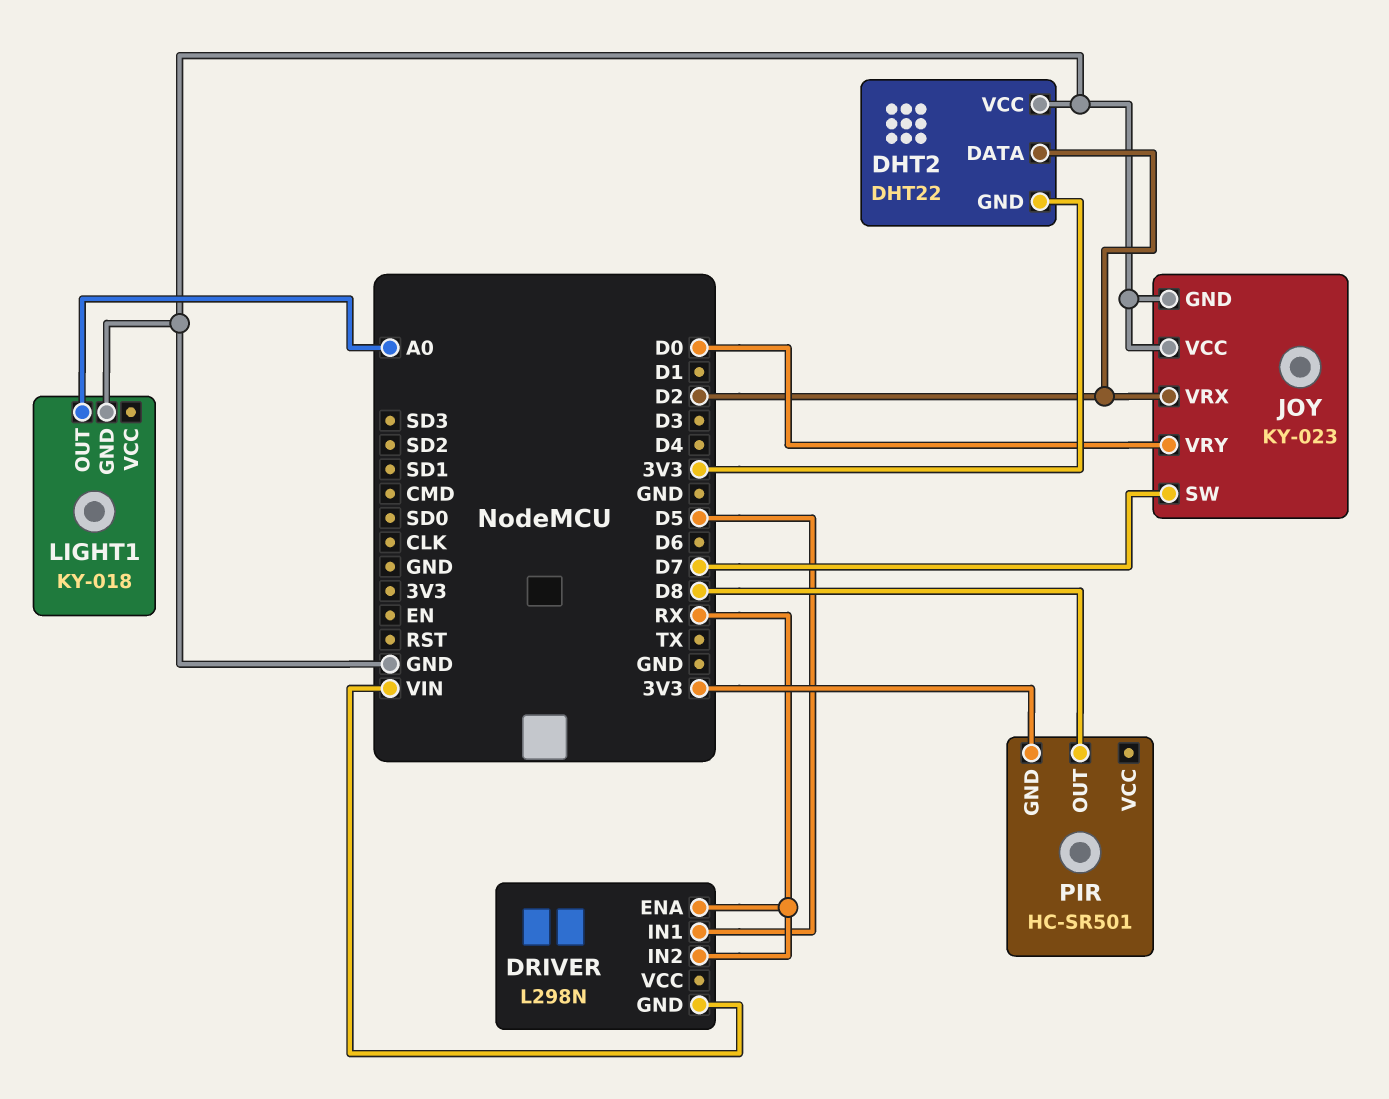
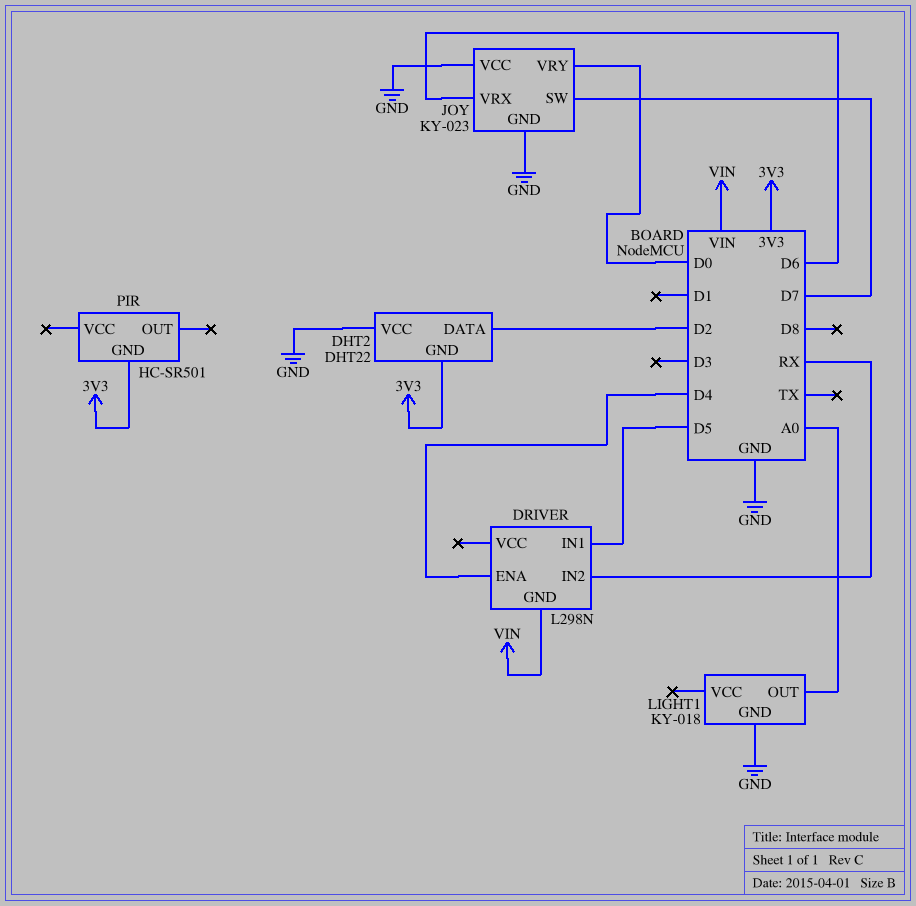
DRIVER pin ENA: RX -> D4
JOY pin VRX: D2 -> D6
PIR pin OUT: D8 -> none

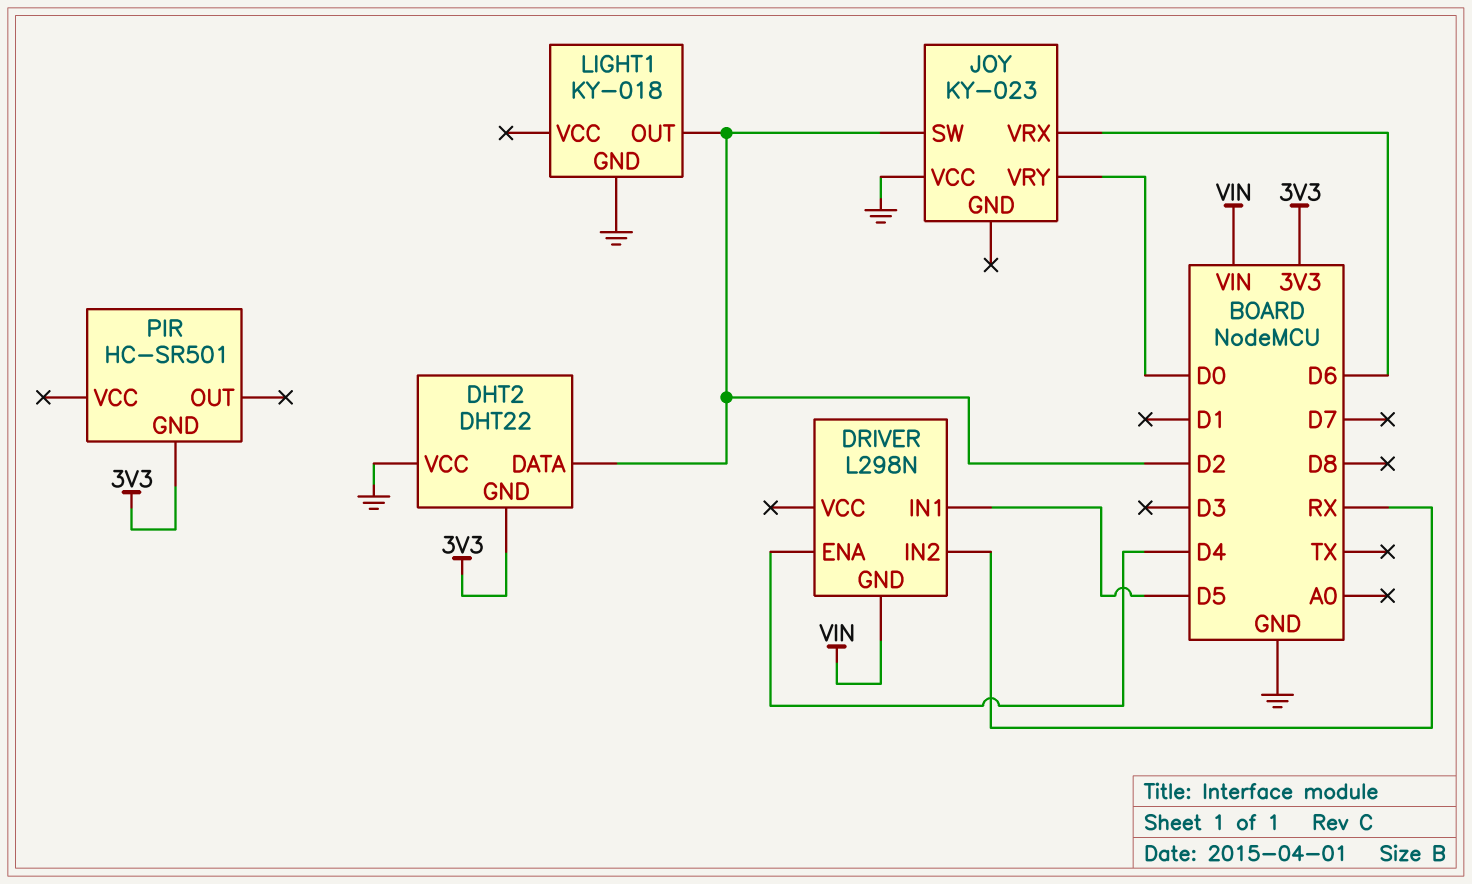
JOY pin GND: GND -> none
JOY pin SW: D7 -> D2
LIGHT1 pin OUT: A0 -> D2

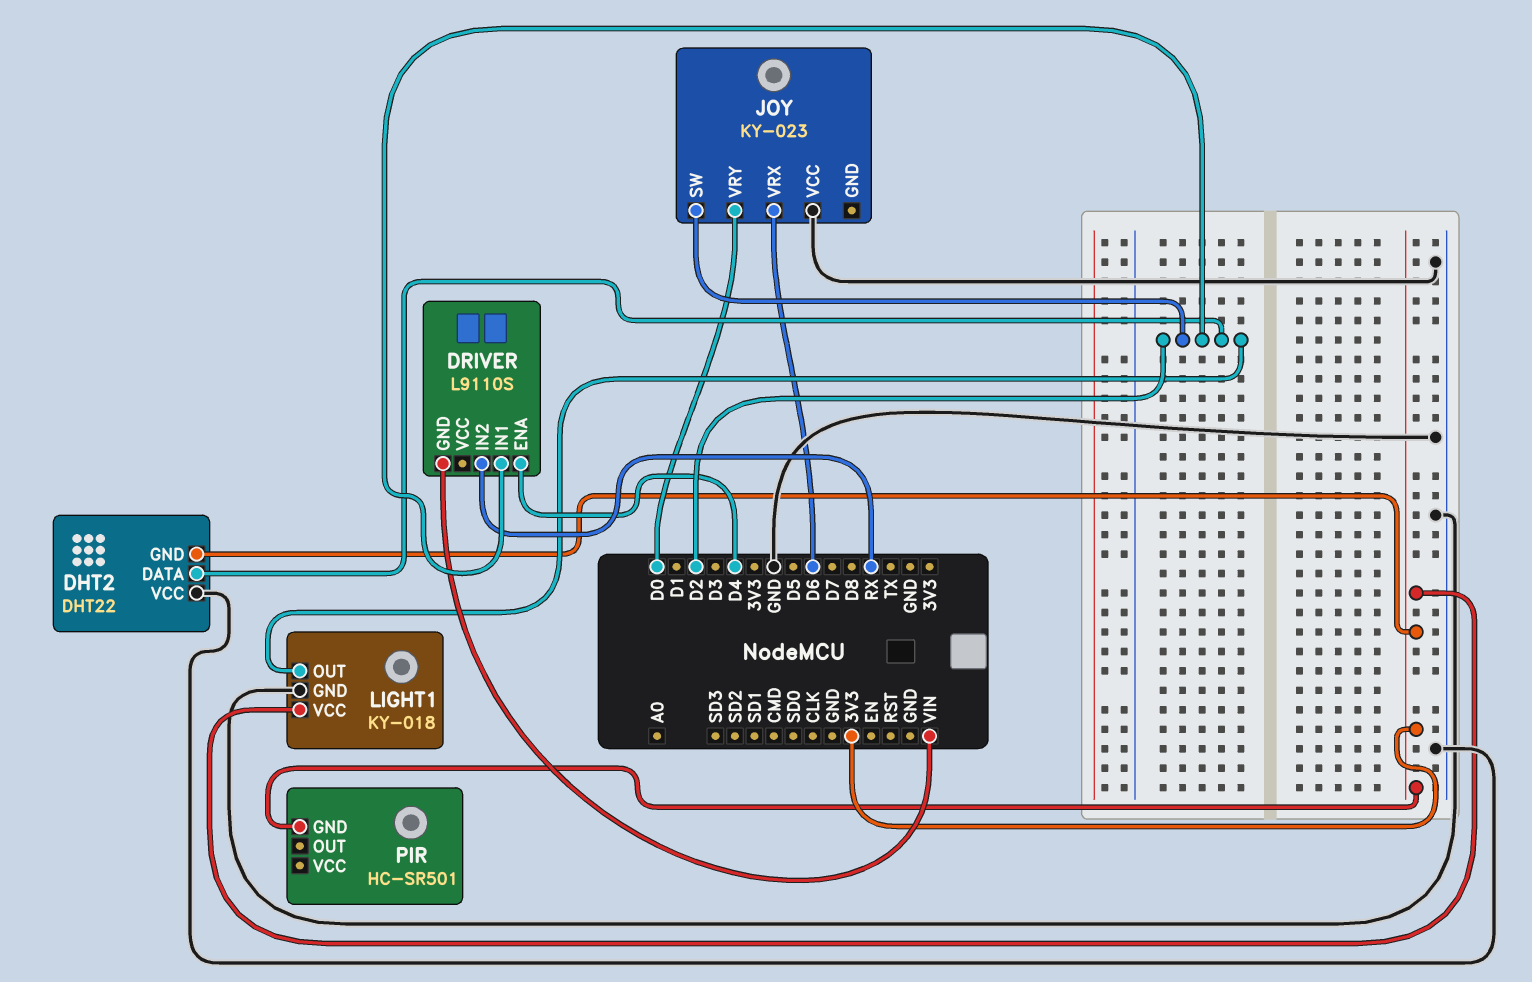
DRIVER: L298N -> L9110S
DRIVER pin IN1: D5 -> D2
LIGHT1 pin VCC: none -> 3V3

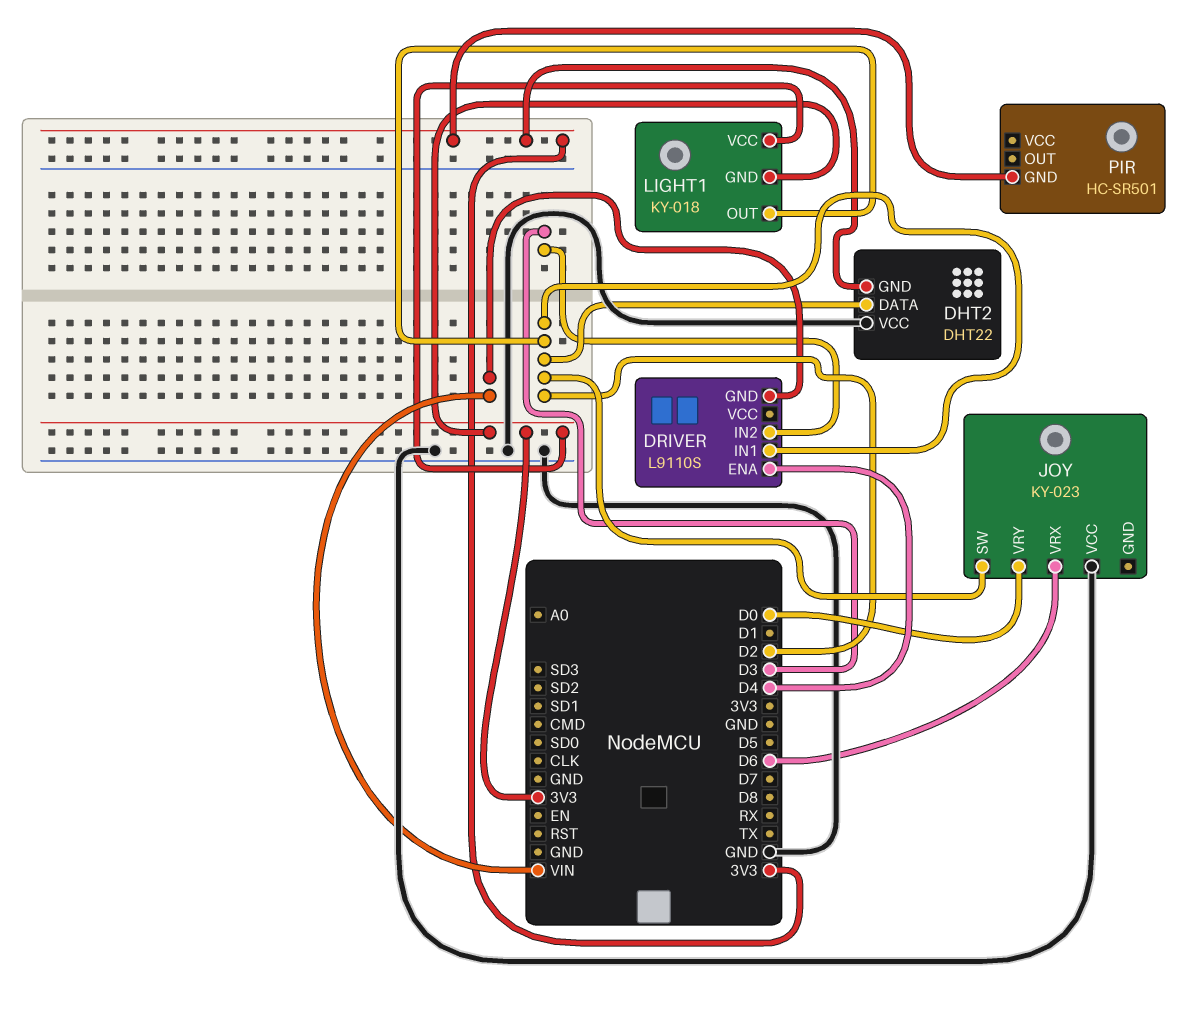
DRIVER pin IN2: RX -> D3
LIGHT1 pin GND: GND -> 3V3

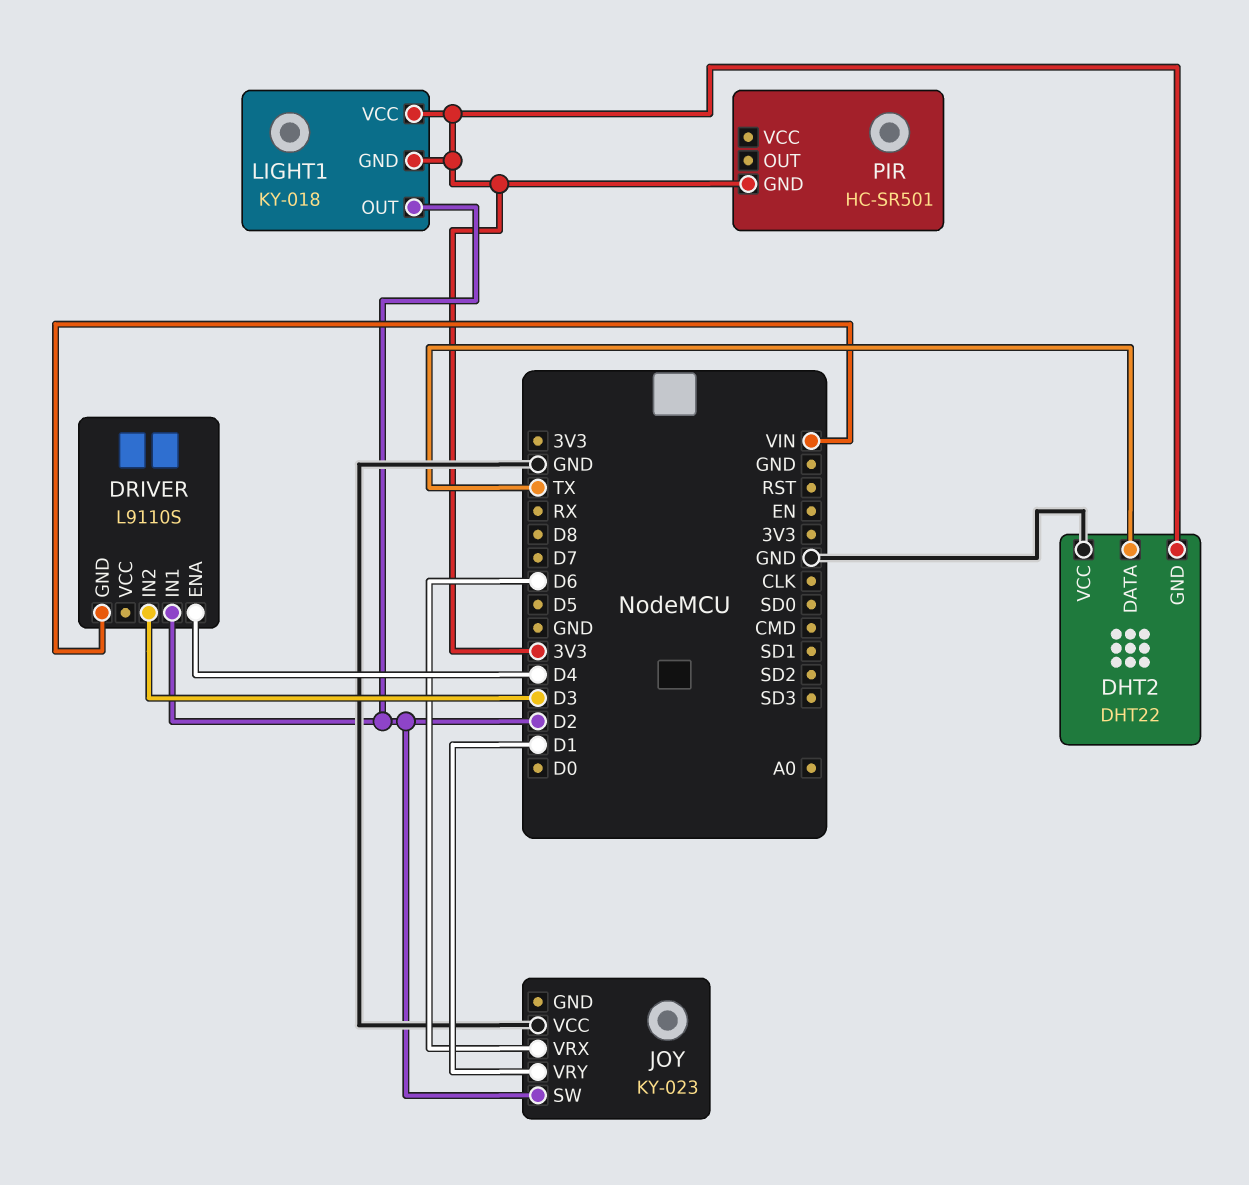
DHT2 pin DATA: D2 -> TX
JOY pin VRY: D0 -> D1

